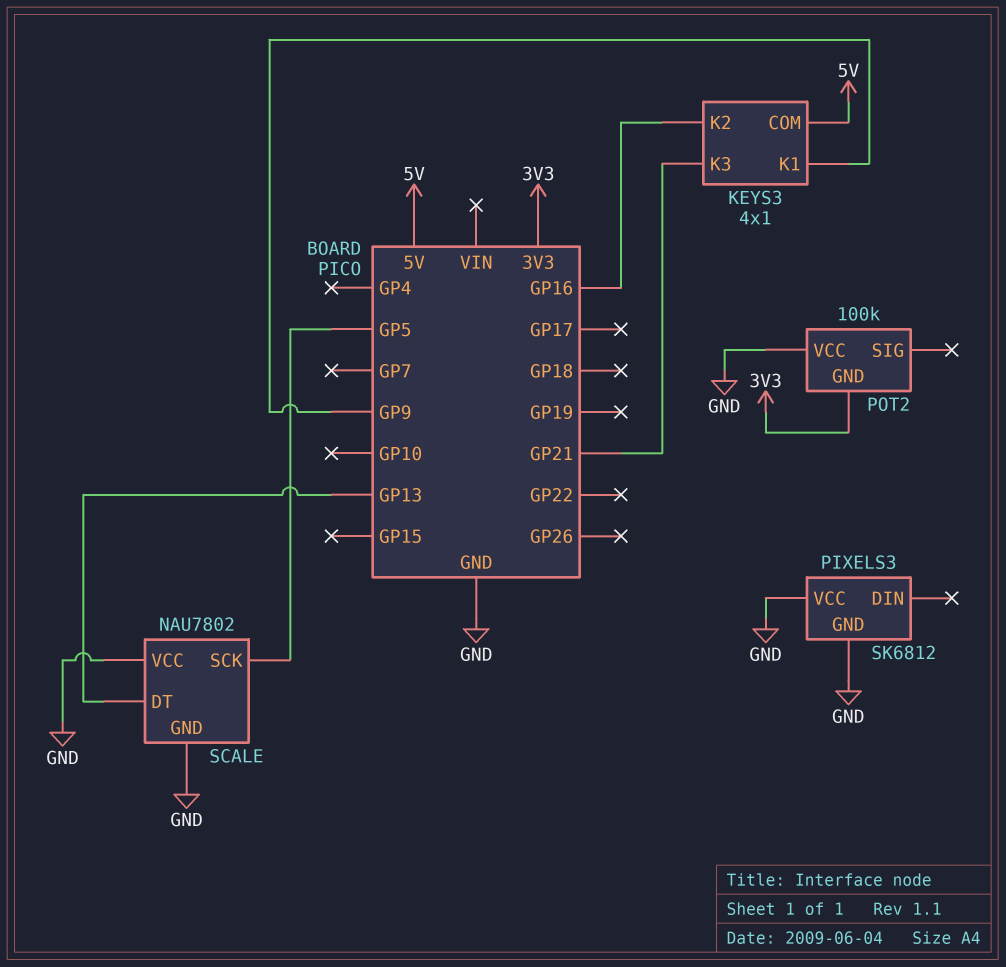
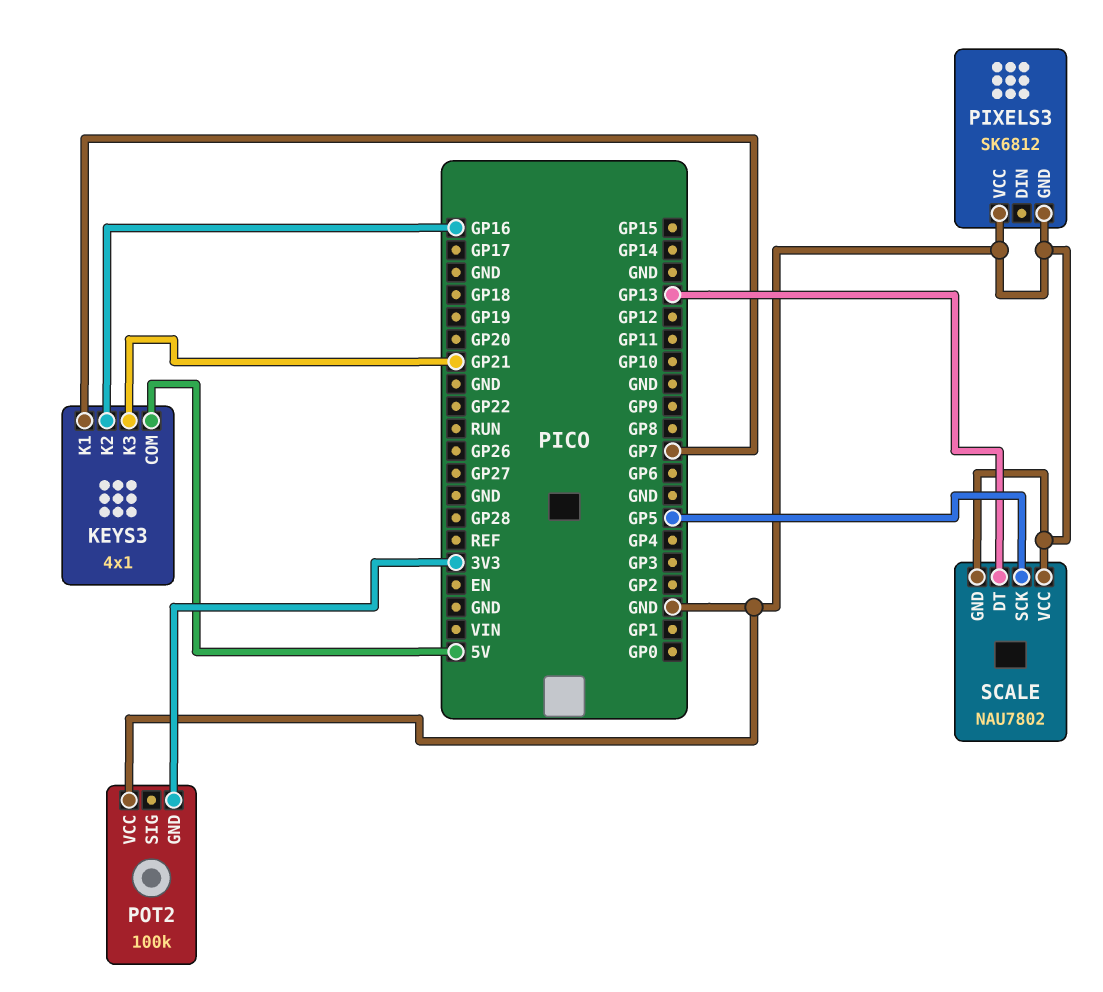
KEYS3 pin K1: GP9 -> GP7

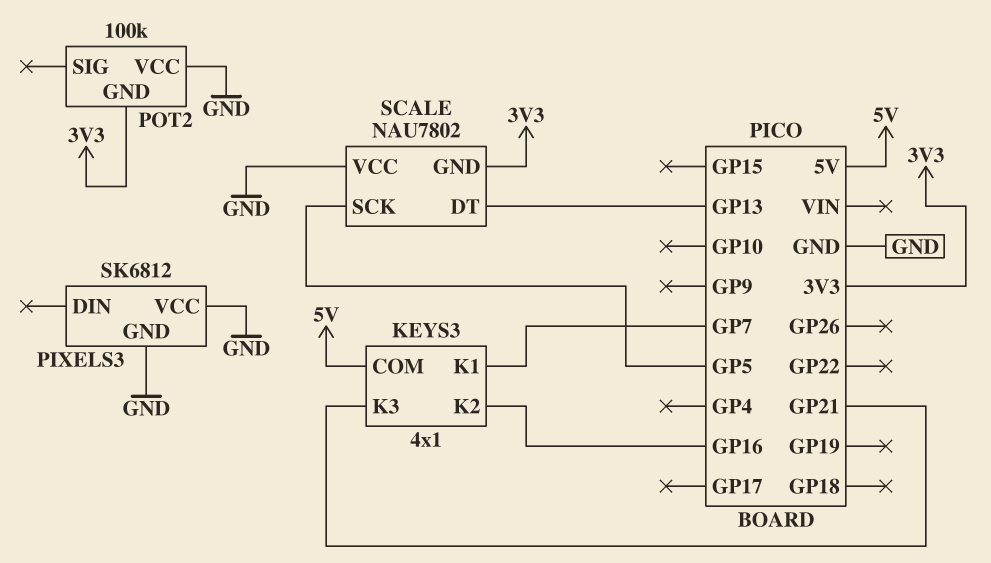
SCALE pin GND: GND -> 3V3

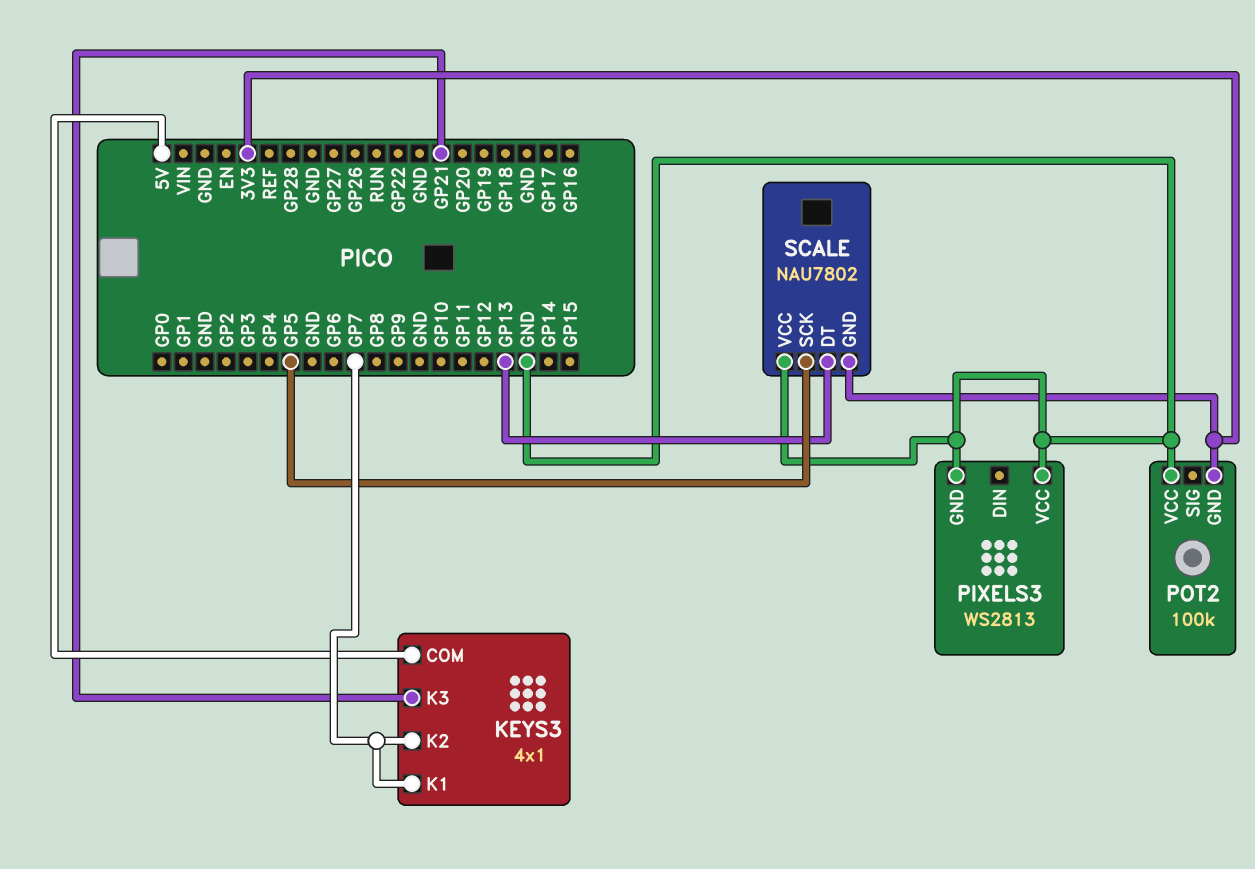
KEYS3 pin K2: GP16 -> GP7
PIXELS3: SK6812 -> WS2813

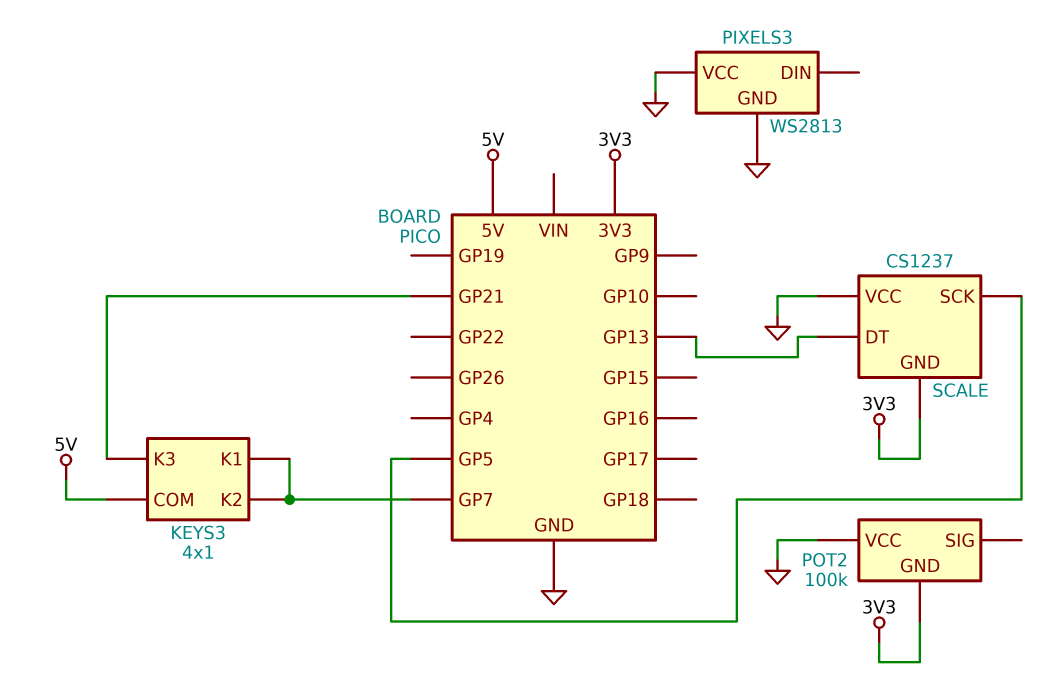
SCALE: NAU7802 -> CS1237

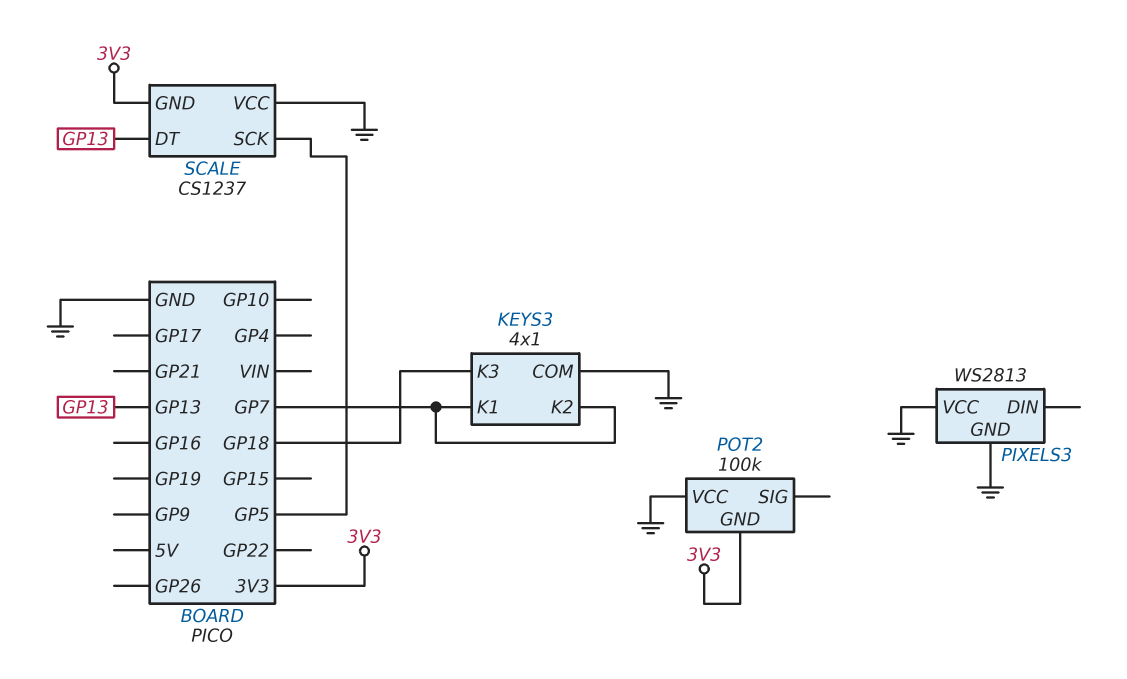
KEYS3 pin COM: 5V -> GND
KEYS3 pin K3: GP21 -> GP18

